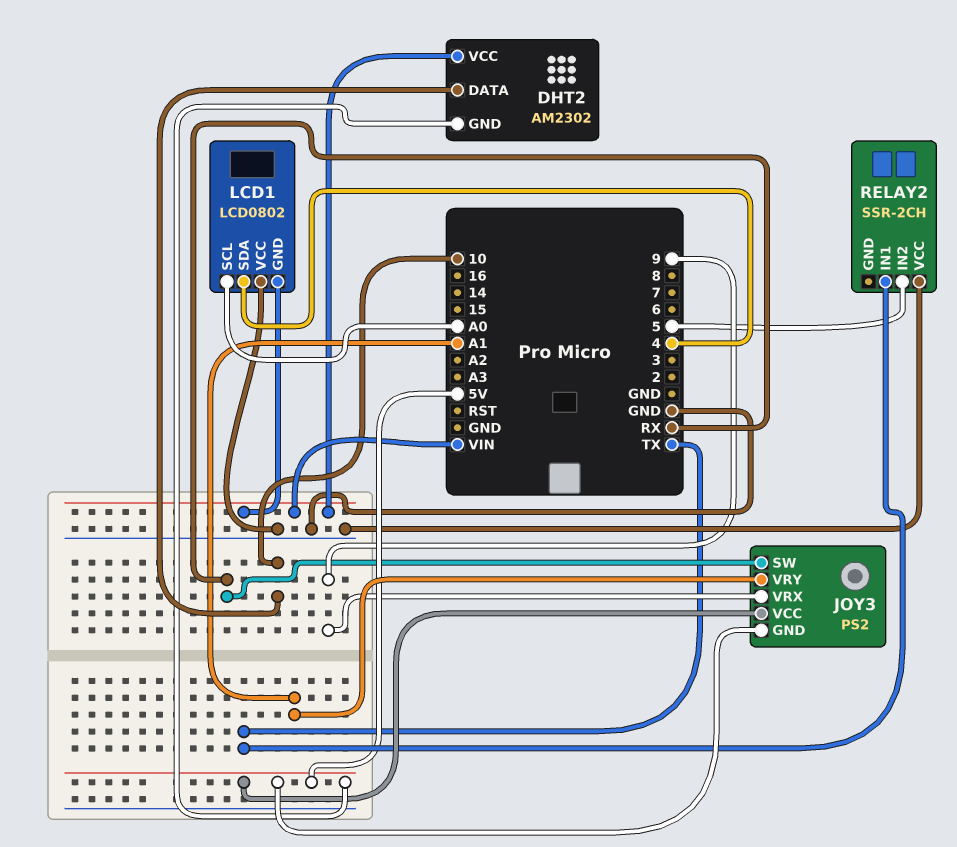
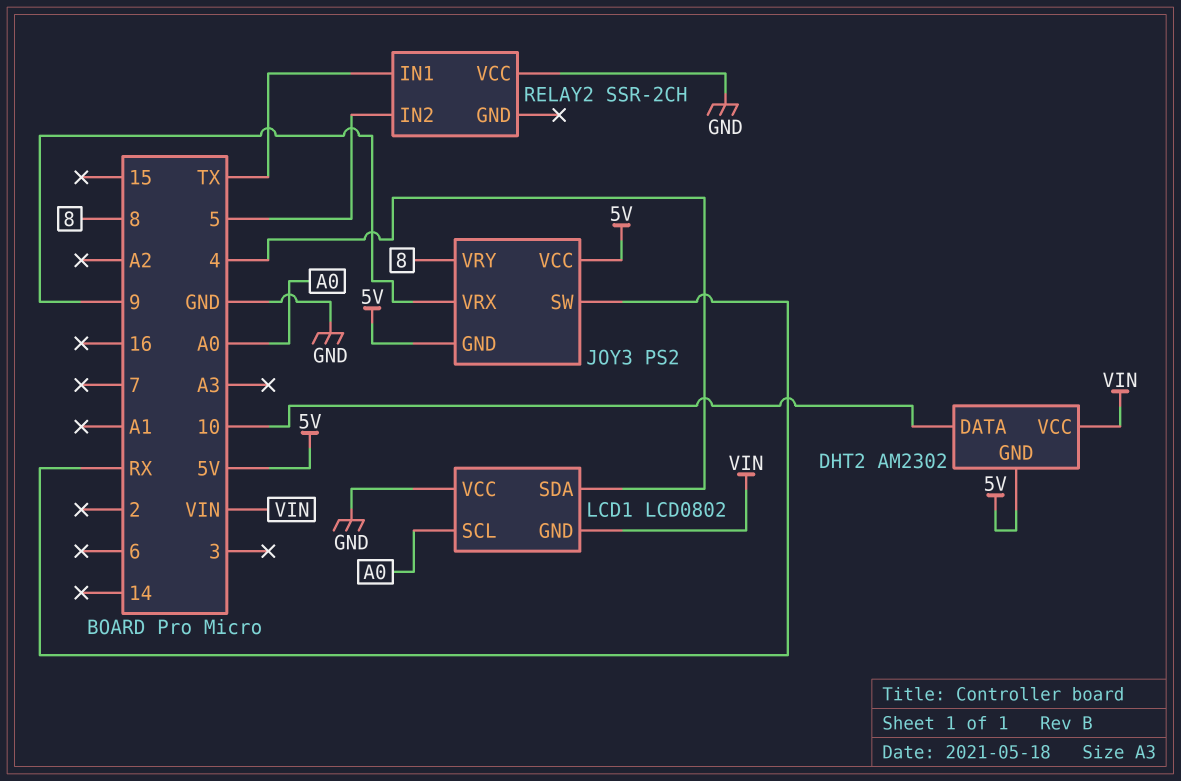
JOY3 pin VRY: A1 -> 8

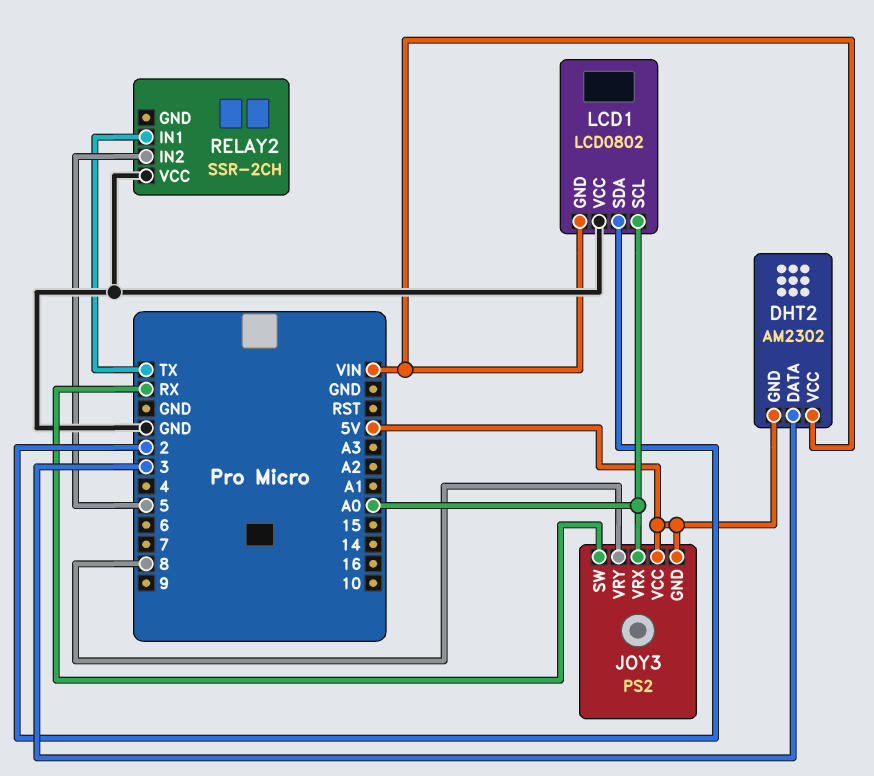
DHT2 pin DATA: 10 -> 3
JOY3 pin VRX: 9 -> A0
LCD1 pin SDA: 4 -> 2

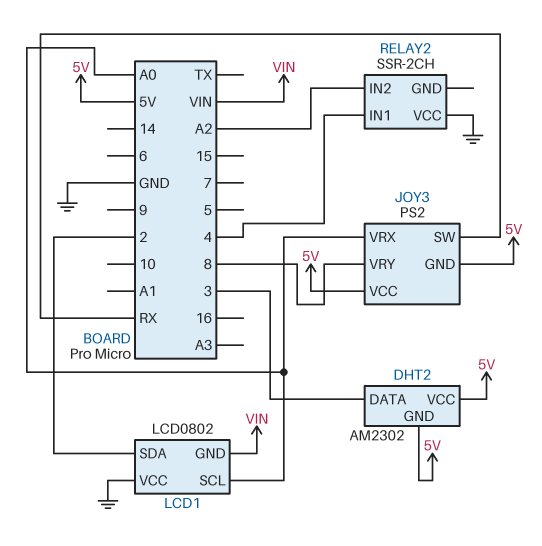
DHT2 pin VCC: VIN -> 5V
RELAY2 pin IN1: TX -> 4
RELAY2 pin IN2: 5 -> A2

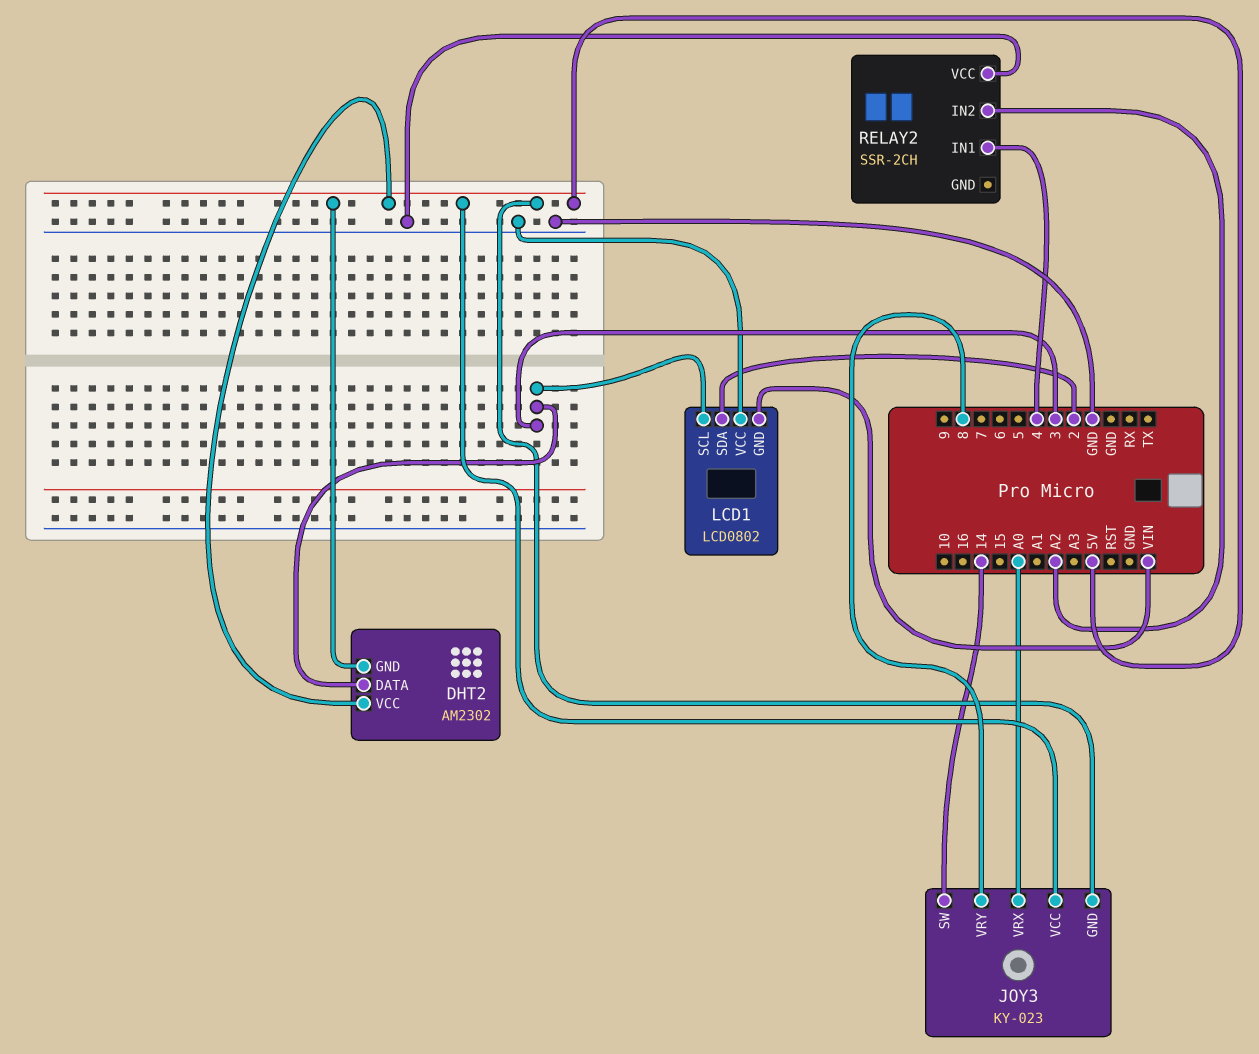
JOY3: PS2 -> KY-023
JOY3 pin SW: RX -> 14
LCD1 pin SCL: A0 -> 3

